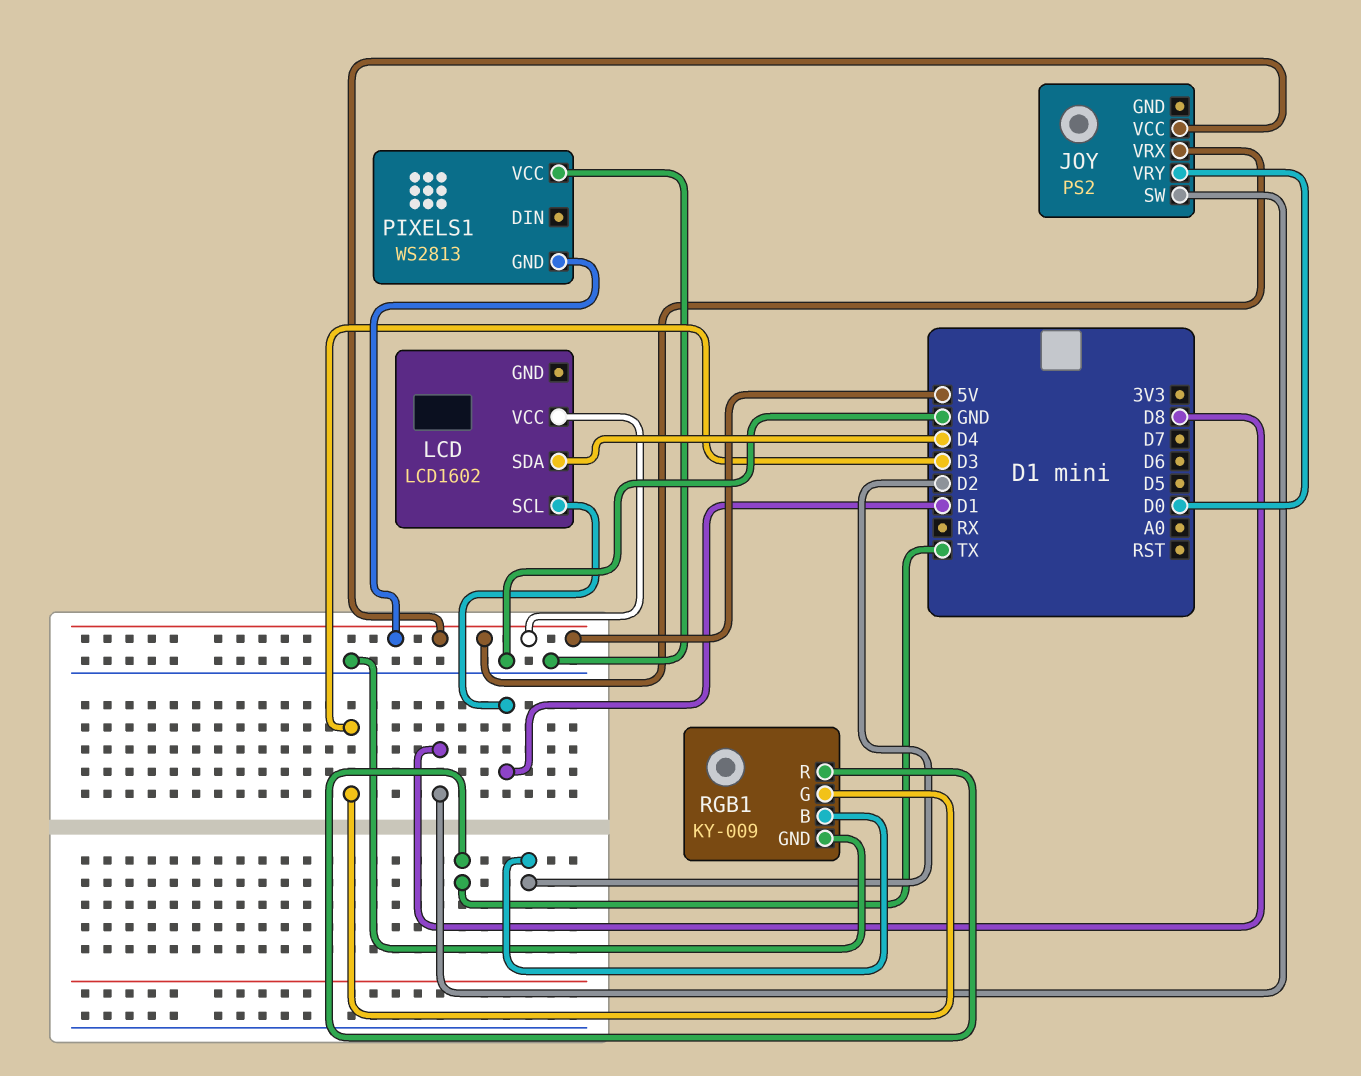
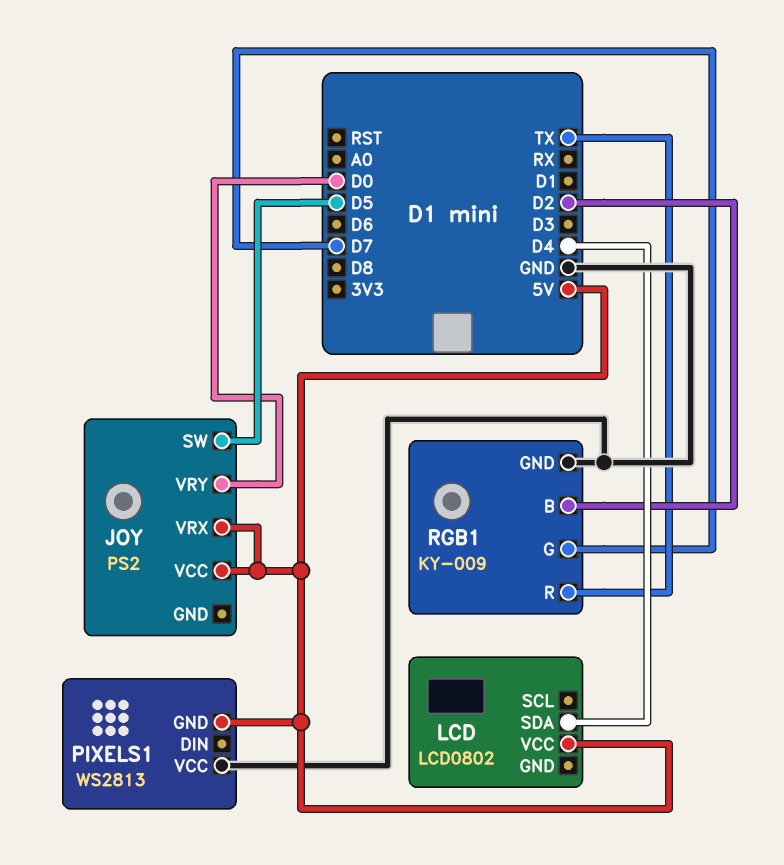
JOY pin SW: D8 -> D5
LCD: LCD1602 -> LCD0802
LCD pin SCL: D1 -> none
RGB1 pin G: D3 -> D7

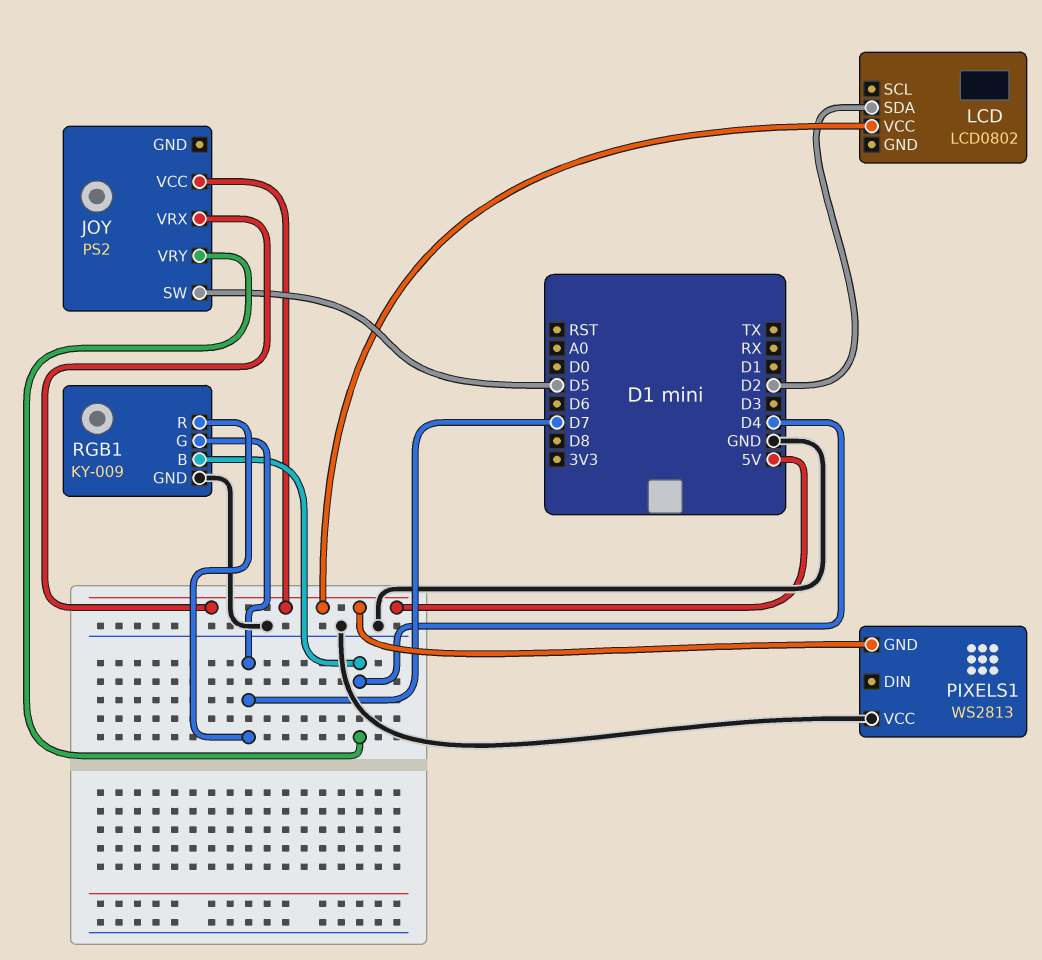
JOY pin VRY: D0 -> D4
LCD pin SDA: D4 -> D2
RGB1 pin B: D2 -> D4
RGB1 pin R: TX -> D7

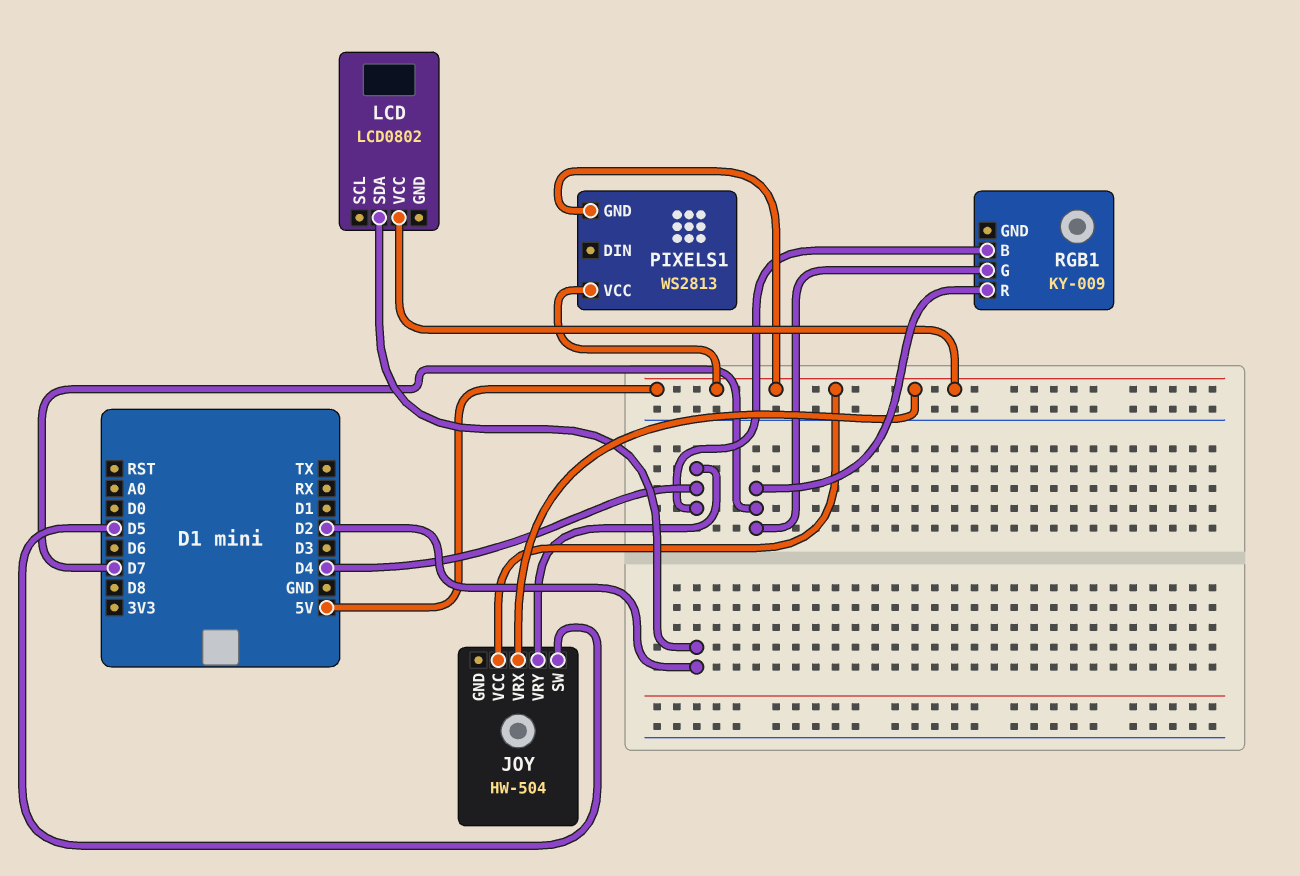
JOY: PS2 -> HW-504
PIXELS1 pin VCC: GND -> 5V
RGB1 pin GND: GND -> none

